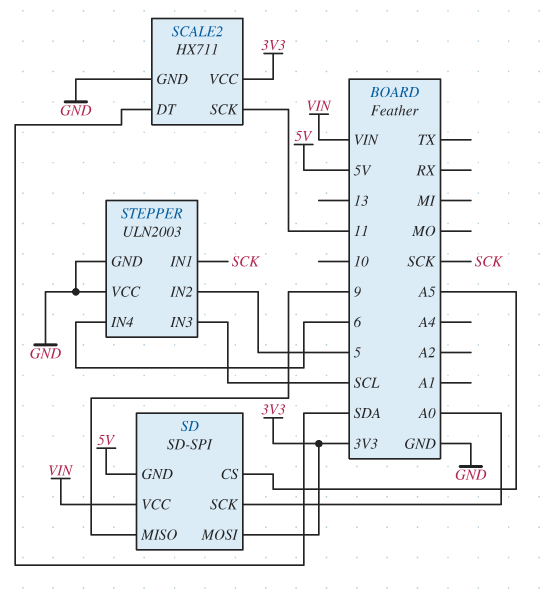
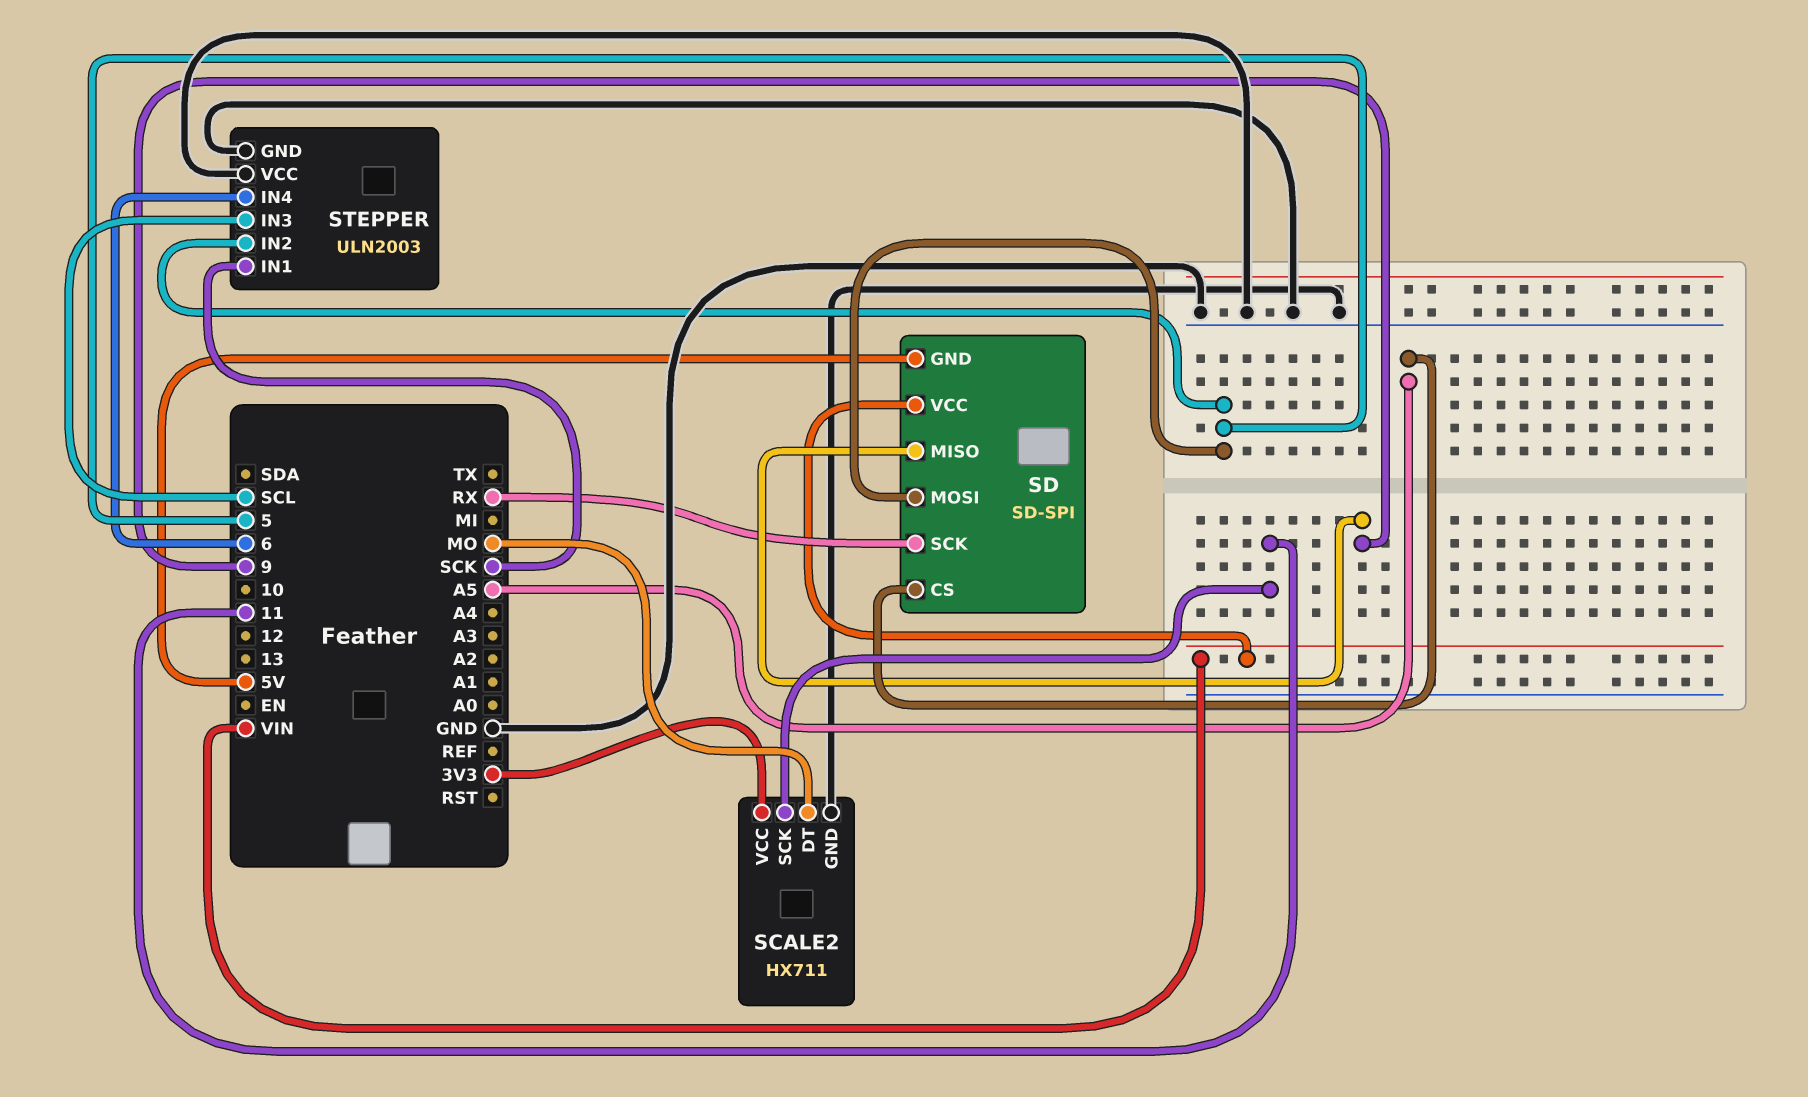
SCALE2 pin DT: SDA -> MO
SD pin MOSI: 3V3 -> 5
SD pin SCK: A0 -> RX

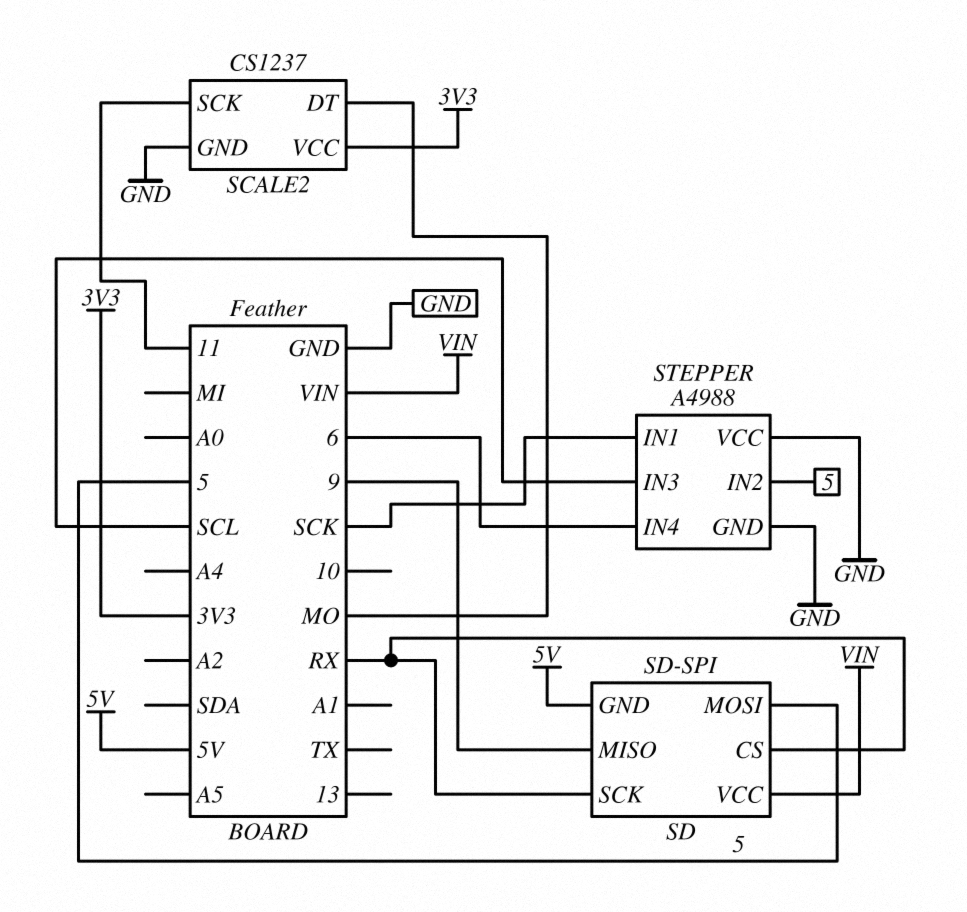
SCALE2: HX711 -> CS1237
SD pin CS: A5 -> RX
STEPPER: ULN2003 -> A4988

